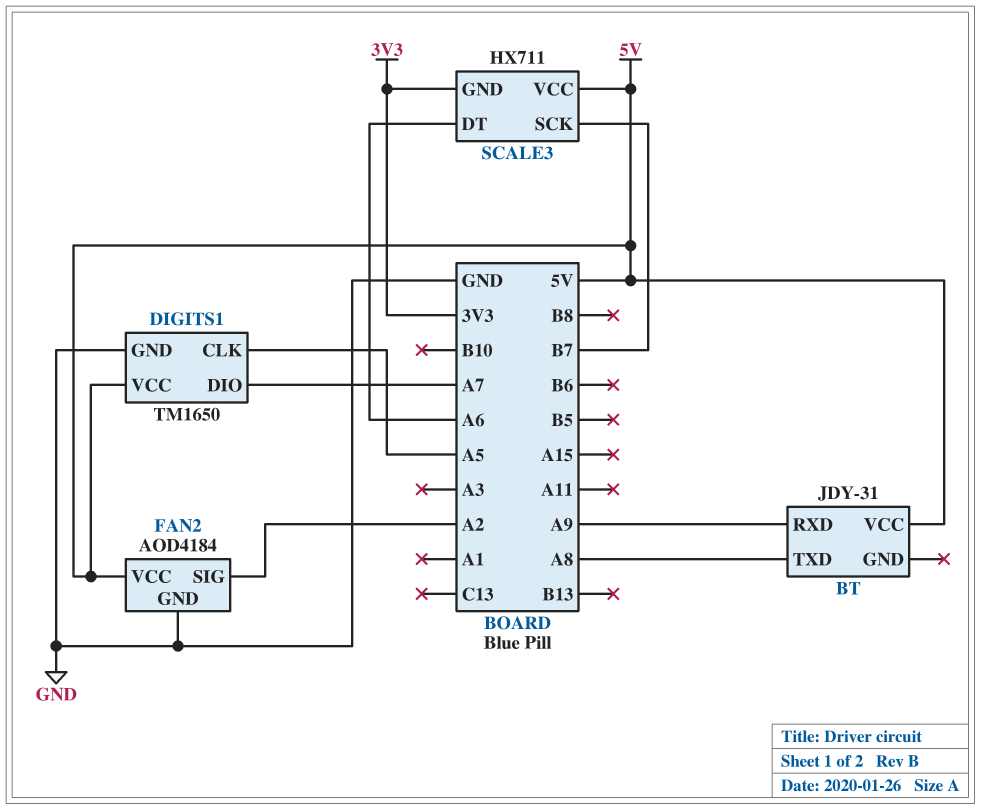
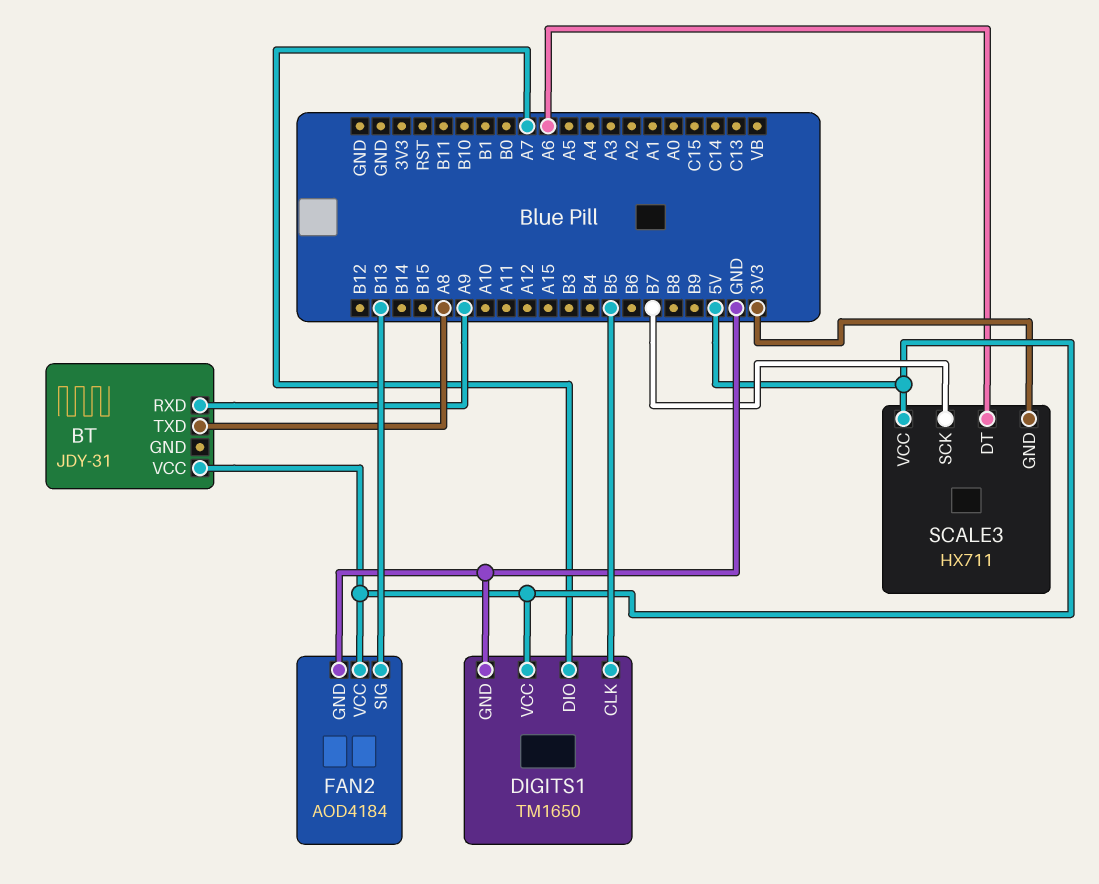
DIGITS1 pin CLK: A5 -> B5
FAN2 pin SIG: A2 -> B13

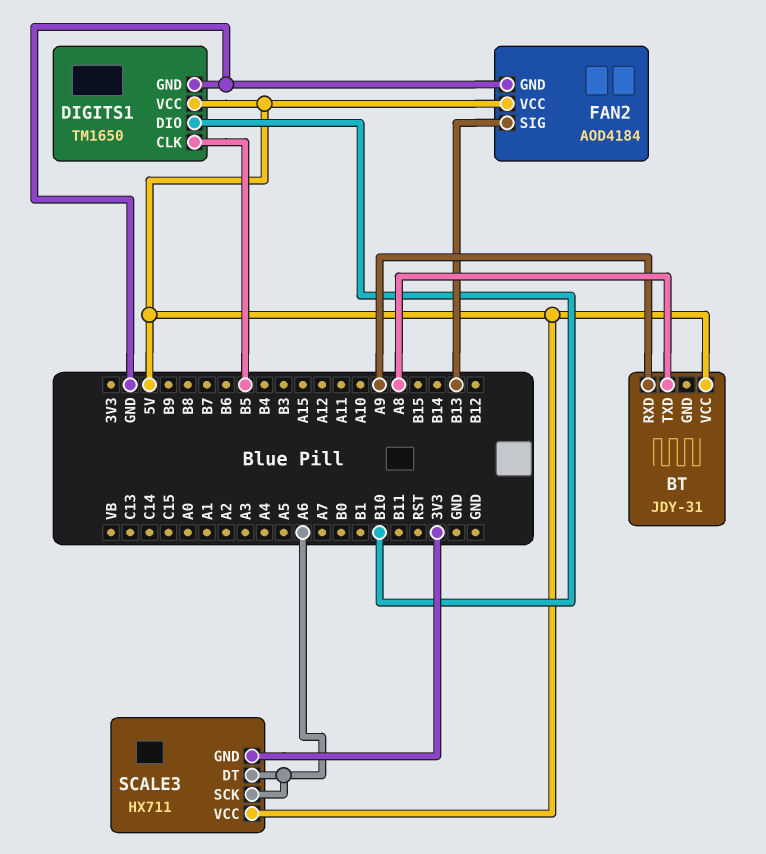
DIGITS1 pin DIO: A7 -> B10
SCALE3 pin SCK: B7 -> A6

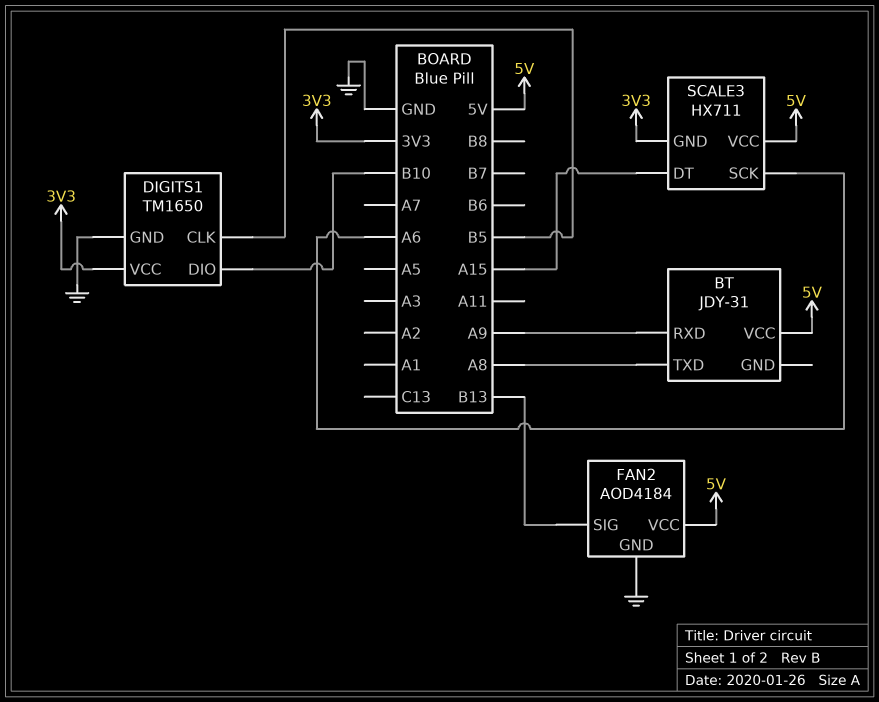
DIGITS1 pin VCC: 5V -> 3V3
SCALE3 pin DT: A6 -> A15

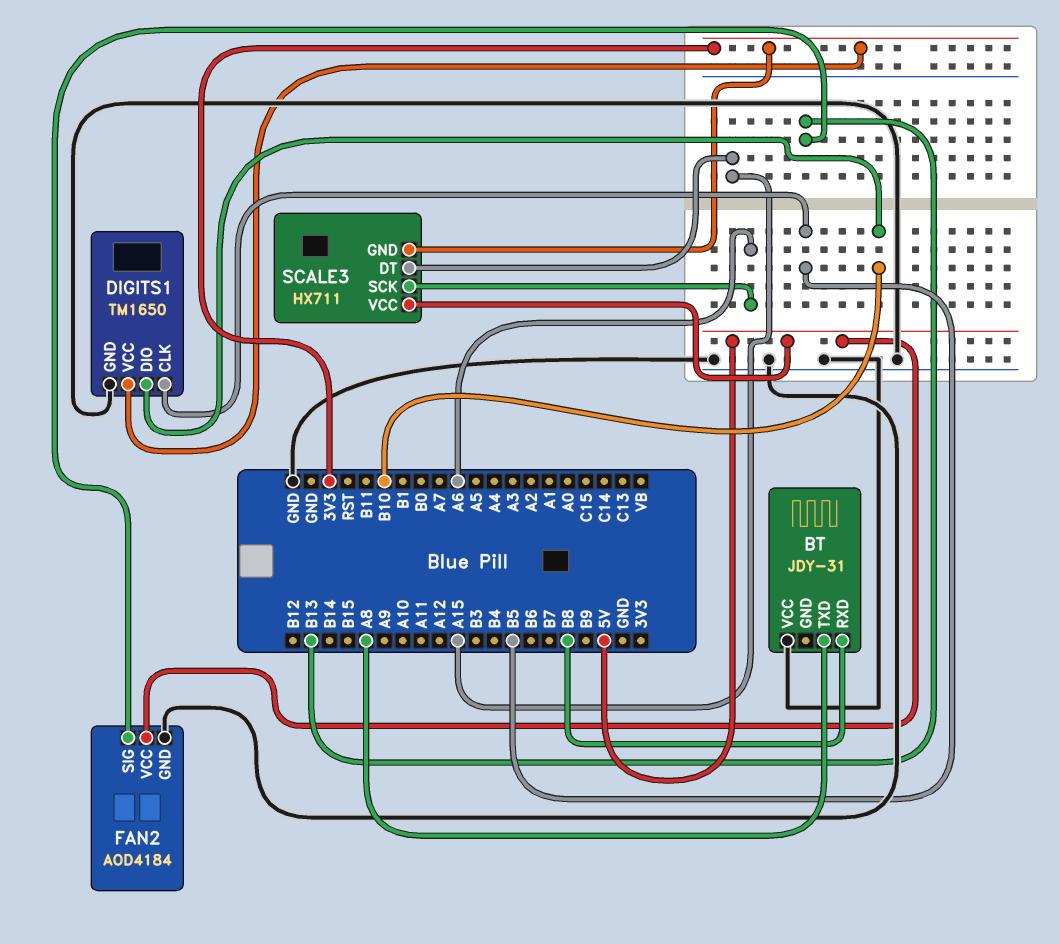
BT pin RXD: A9 -> B8
BT pin VCC: 5V -> GND

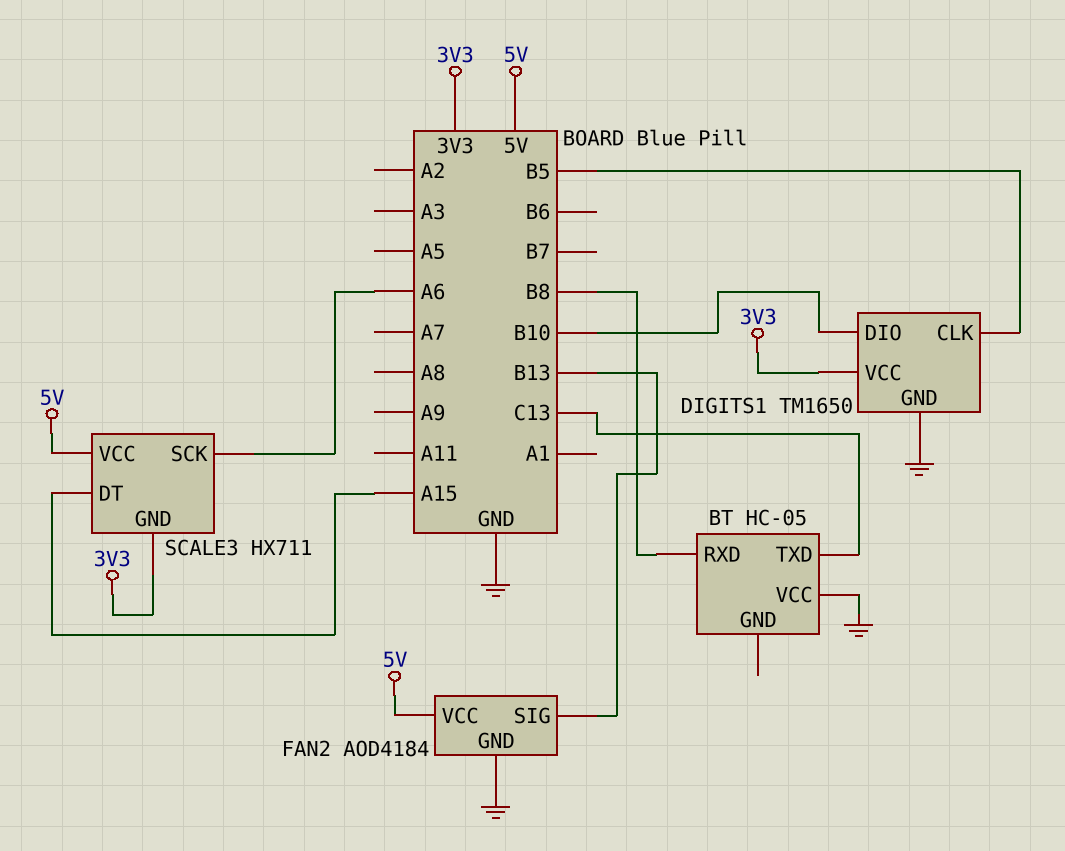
BT: JDY-31 -> HC-05
BT pin TXD: A8 -> C13

